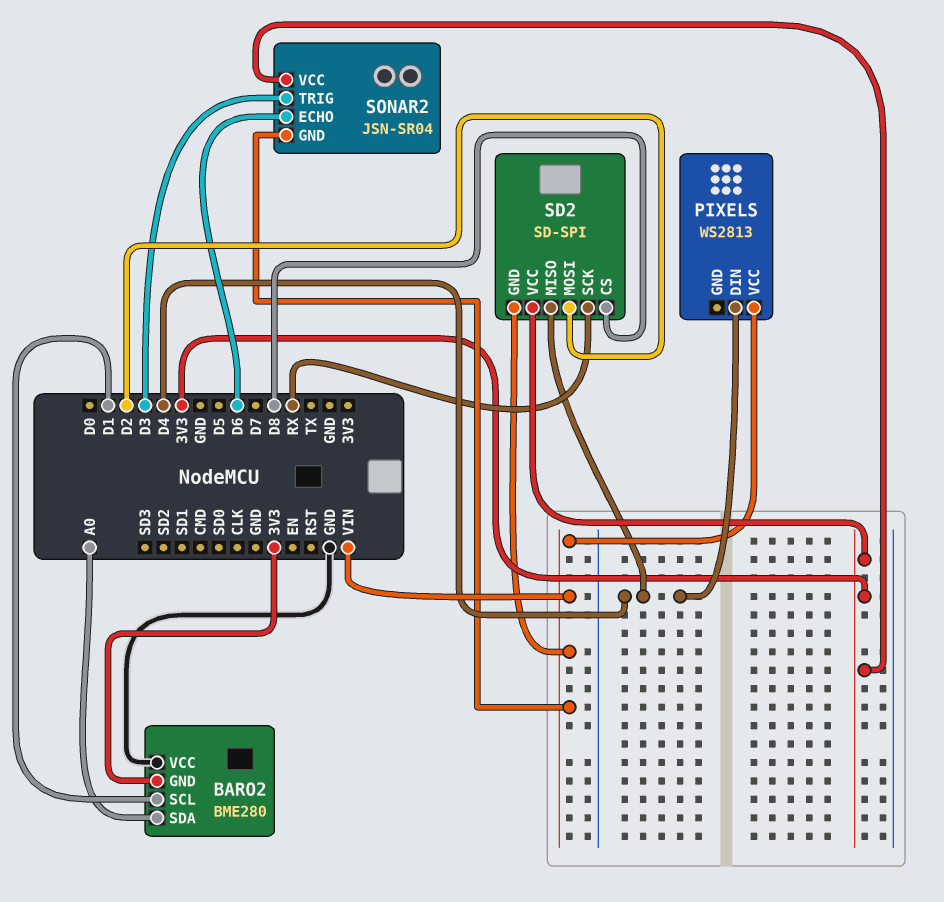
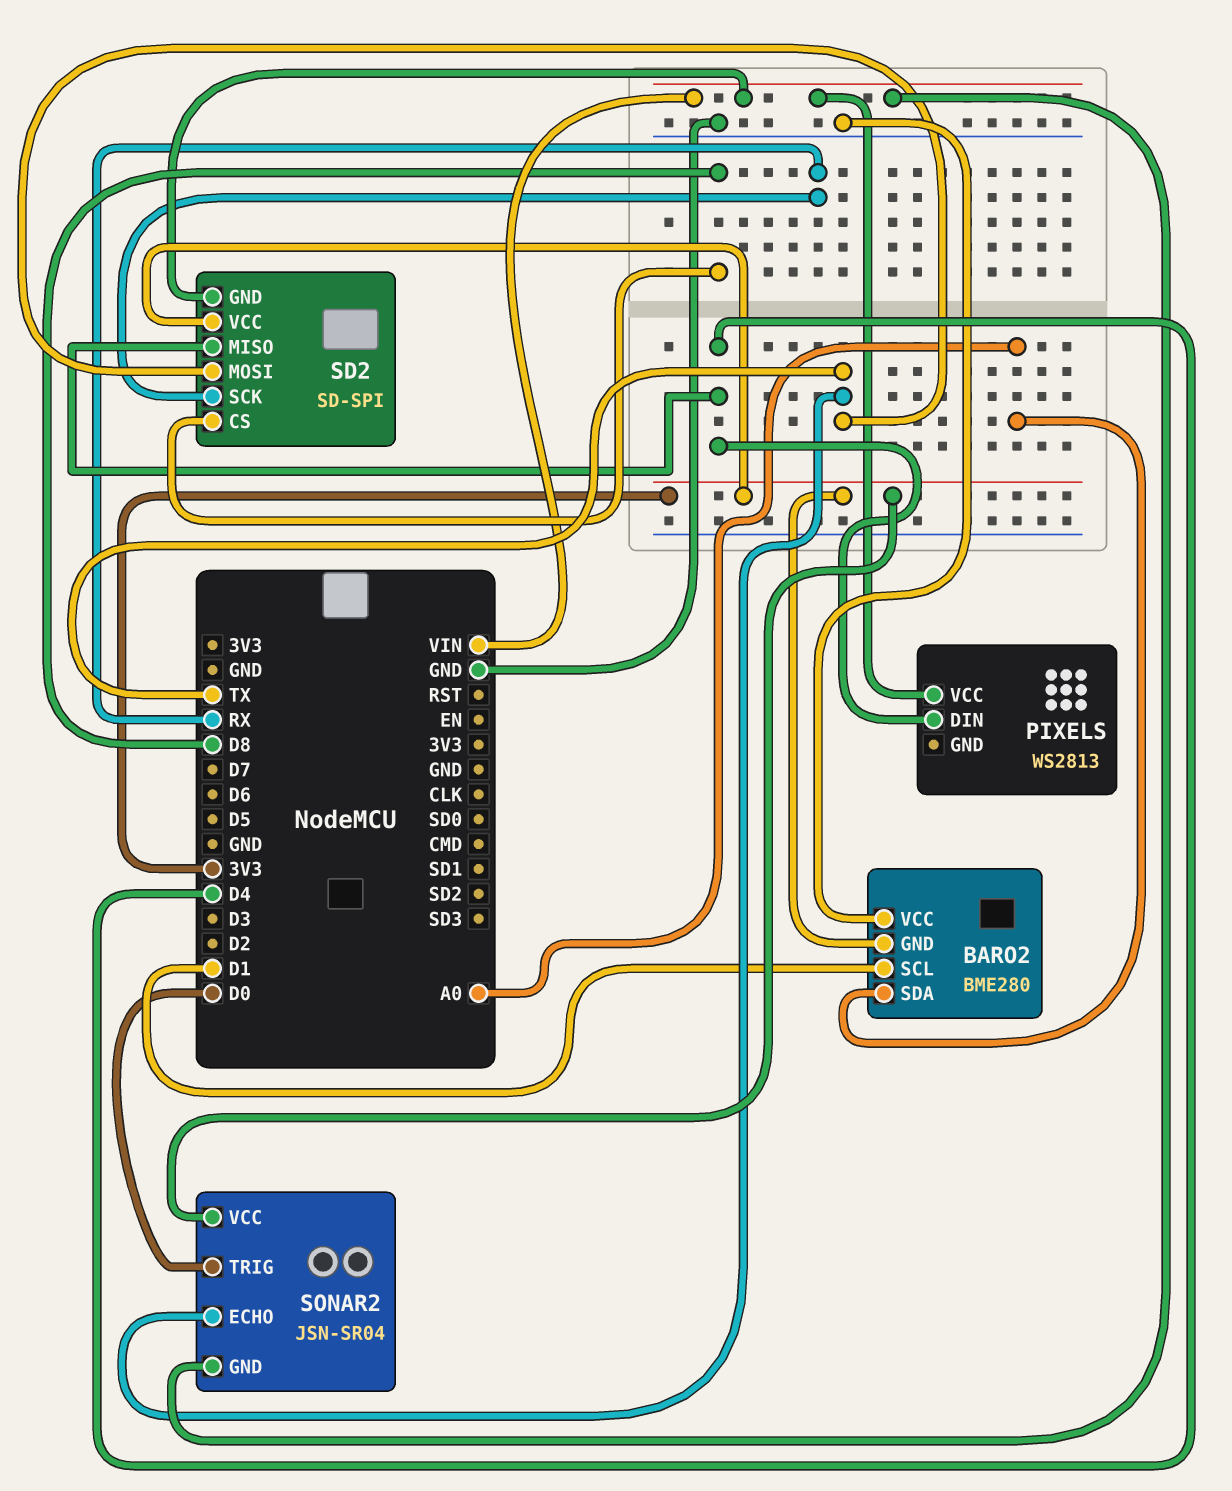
SD2 pin MOSI: D2 -> TX
SONAR2 pin ECHO: D6 -> TX
SONAR2 pin TRIG: D3 -> D0

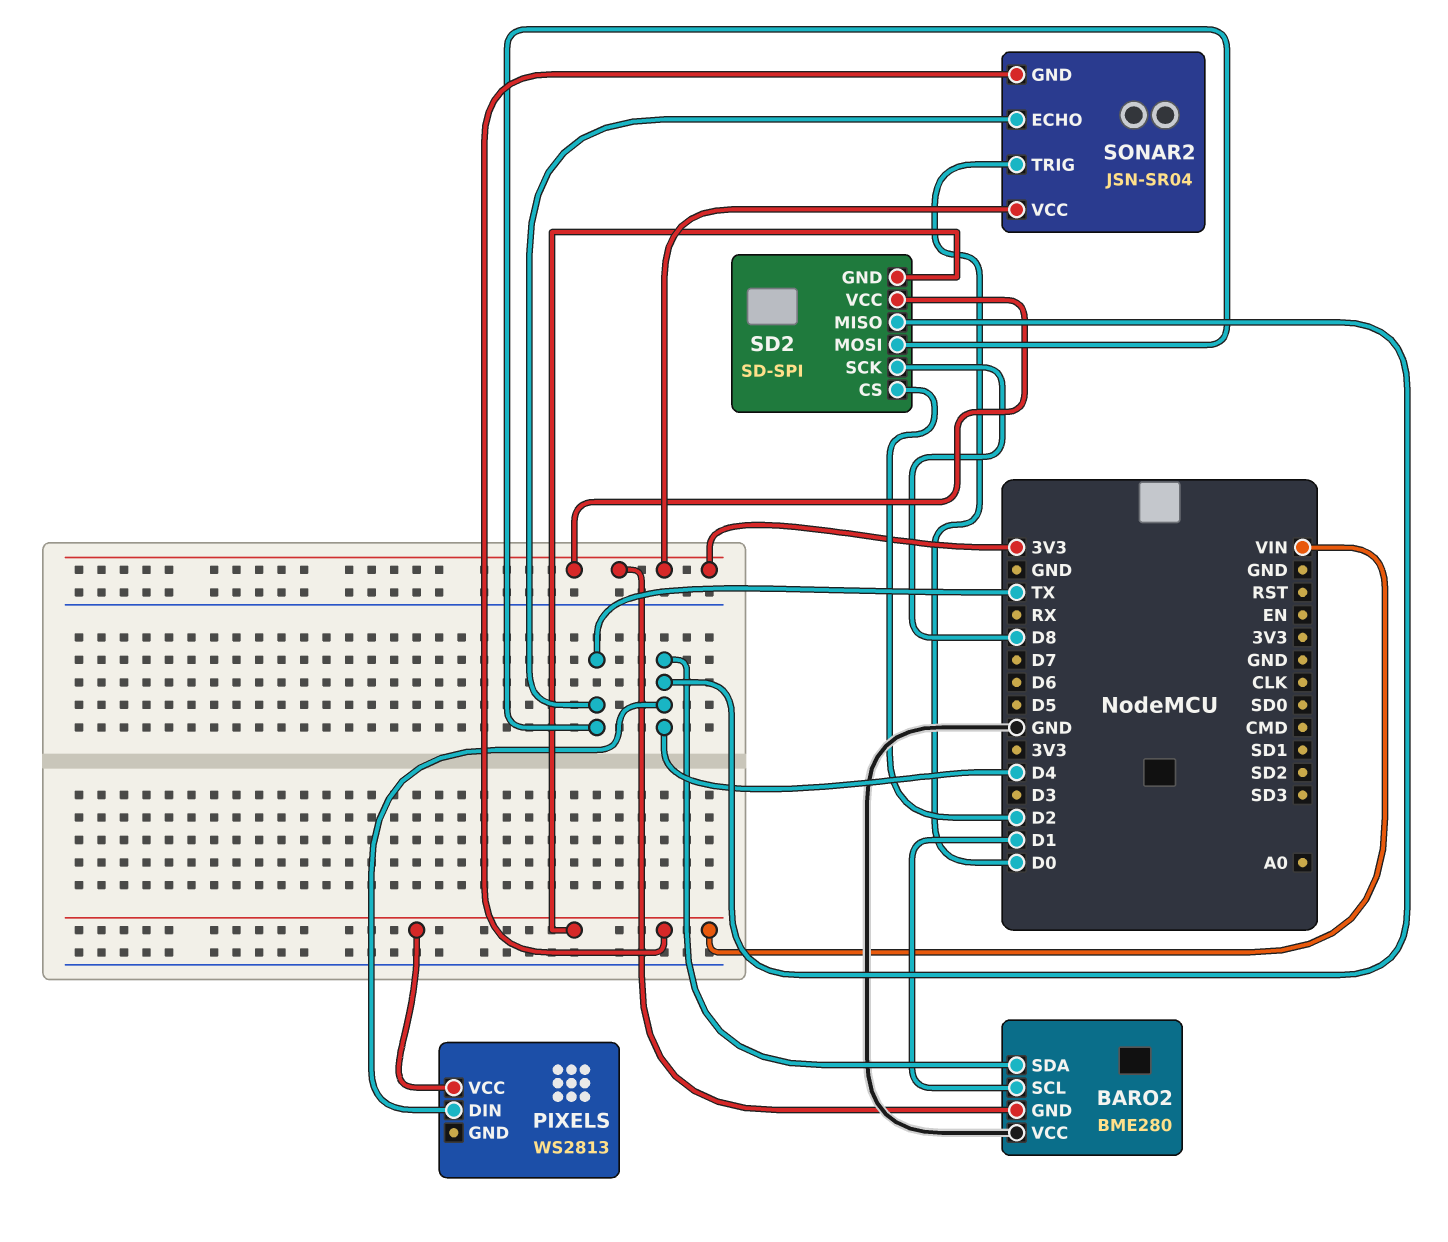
BARO2 pin SDA: A0 -> D4
SD2 pin CS: D8 -> D2
SD2 pin SCK: RX -> D8

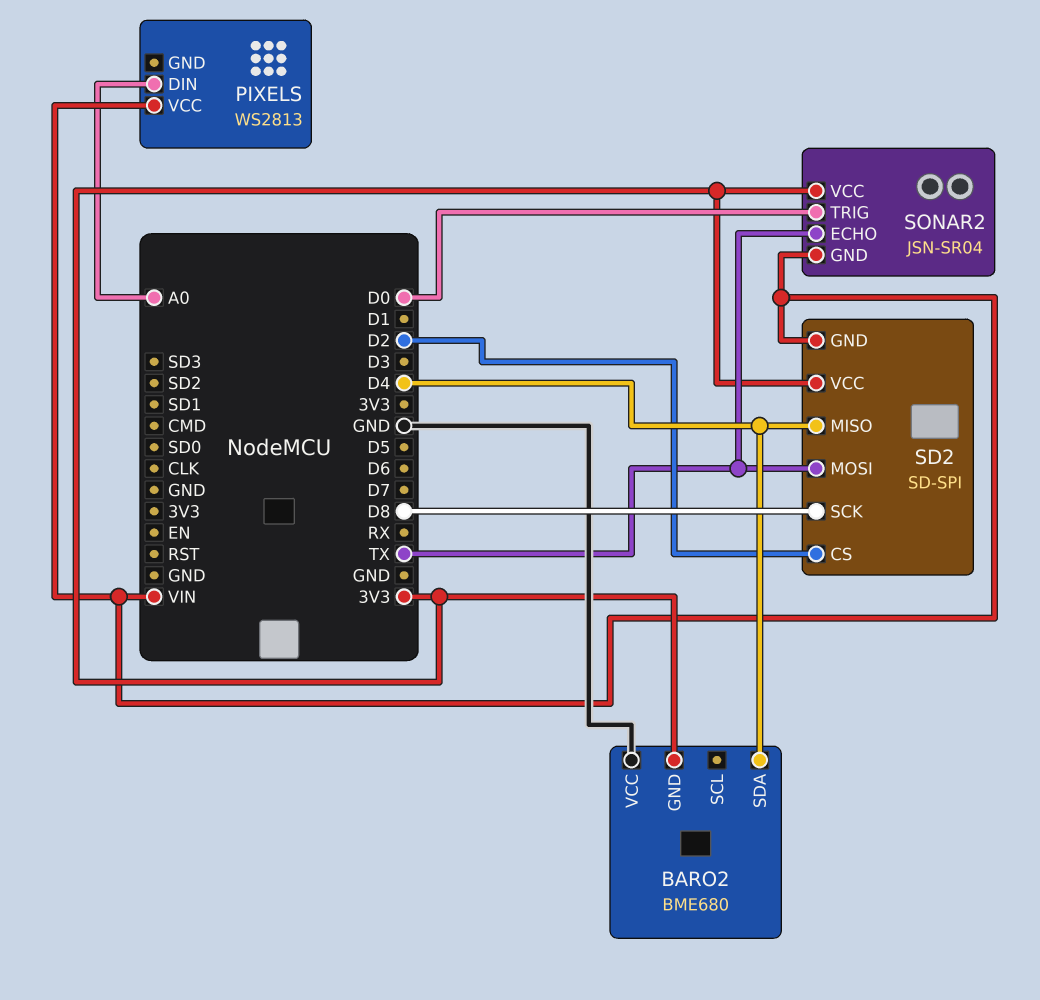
BARO2: BME280 -> BME680
BARO2 pin SCL: D1 -> none
PIXELS pin DIN: D4 -> A0

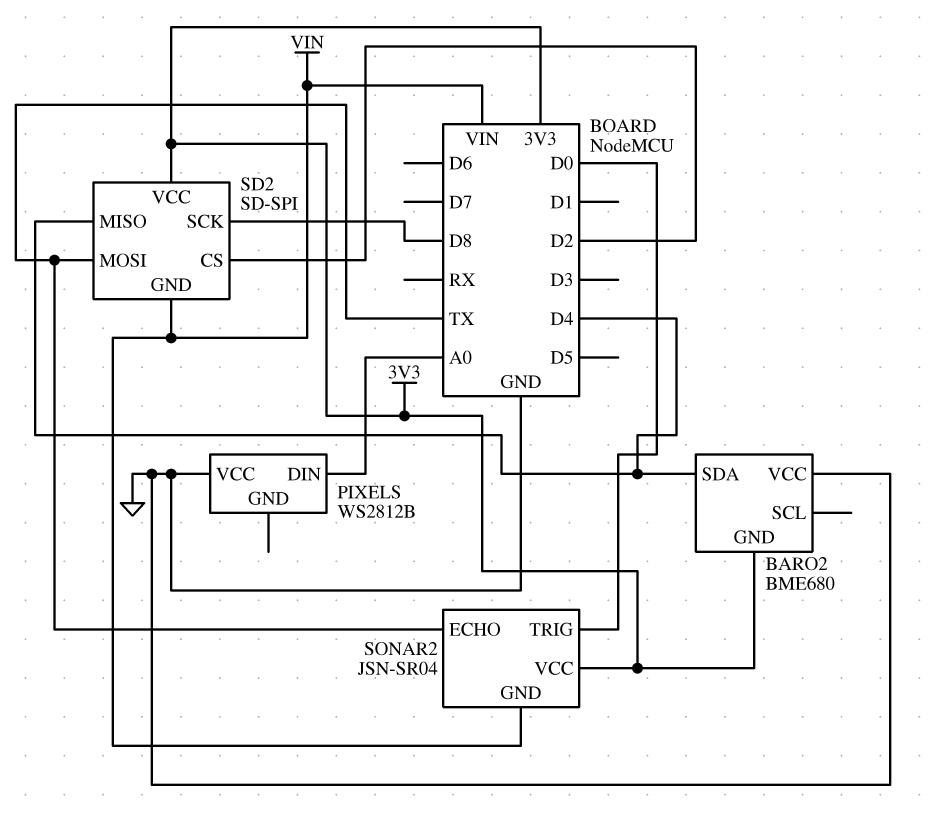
PIXELS: WS2813 -> WS2812B
PIXELS pin VCC: VIN -> GND

